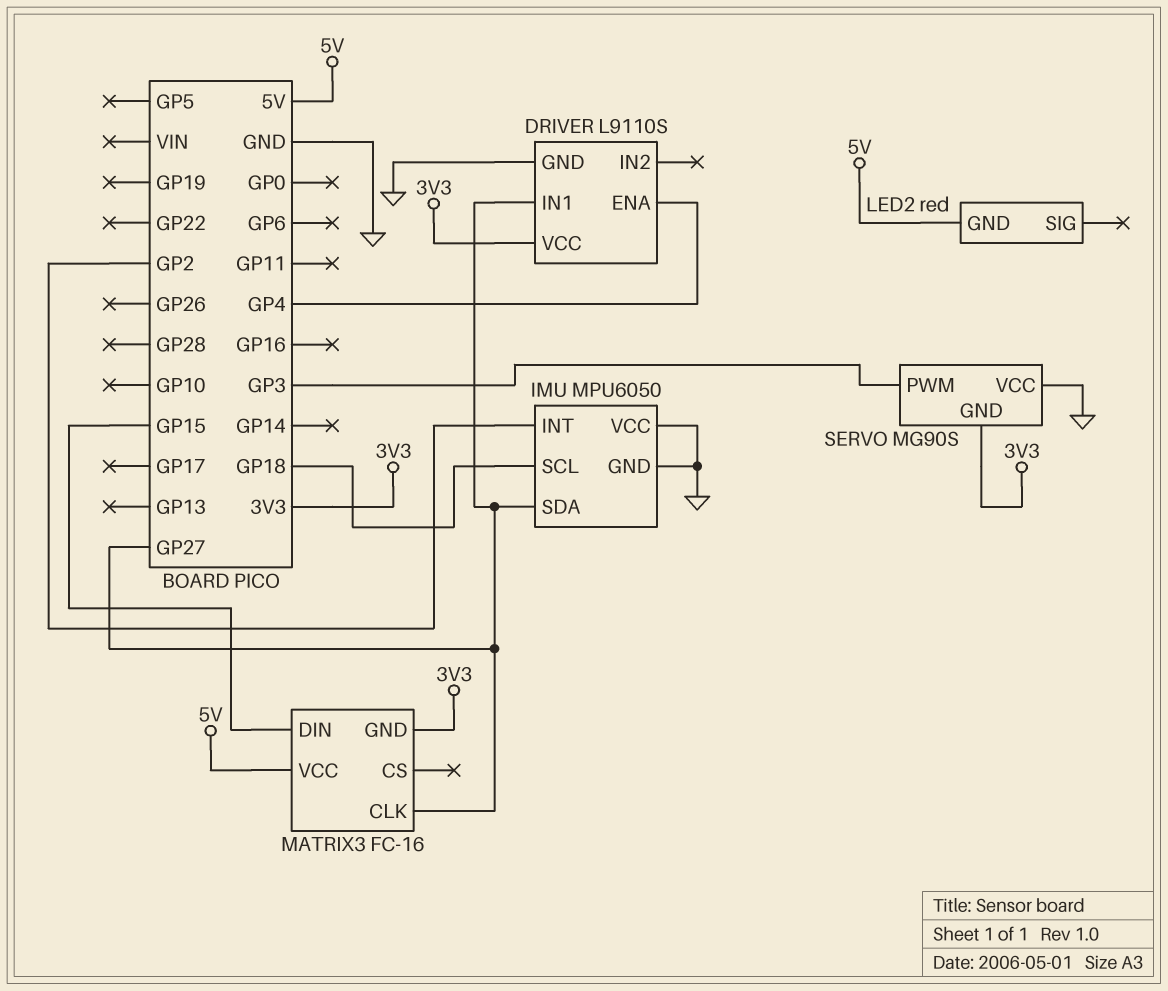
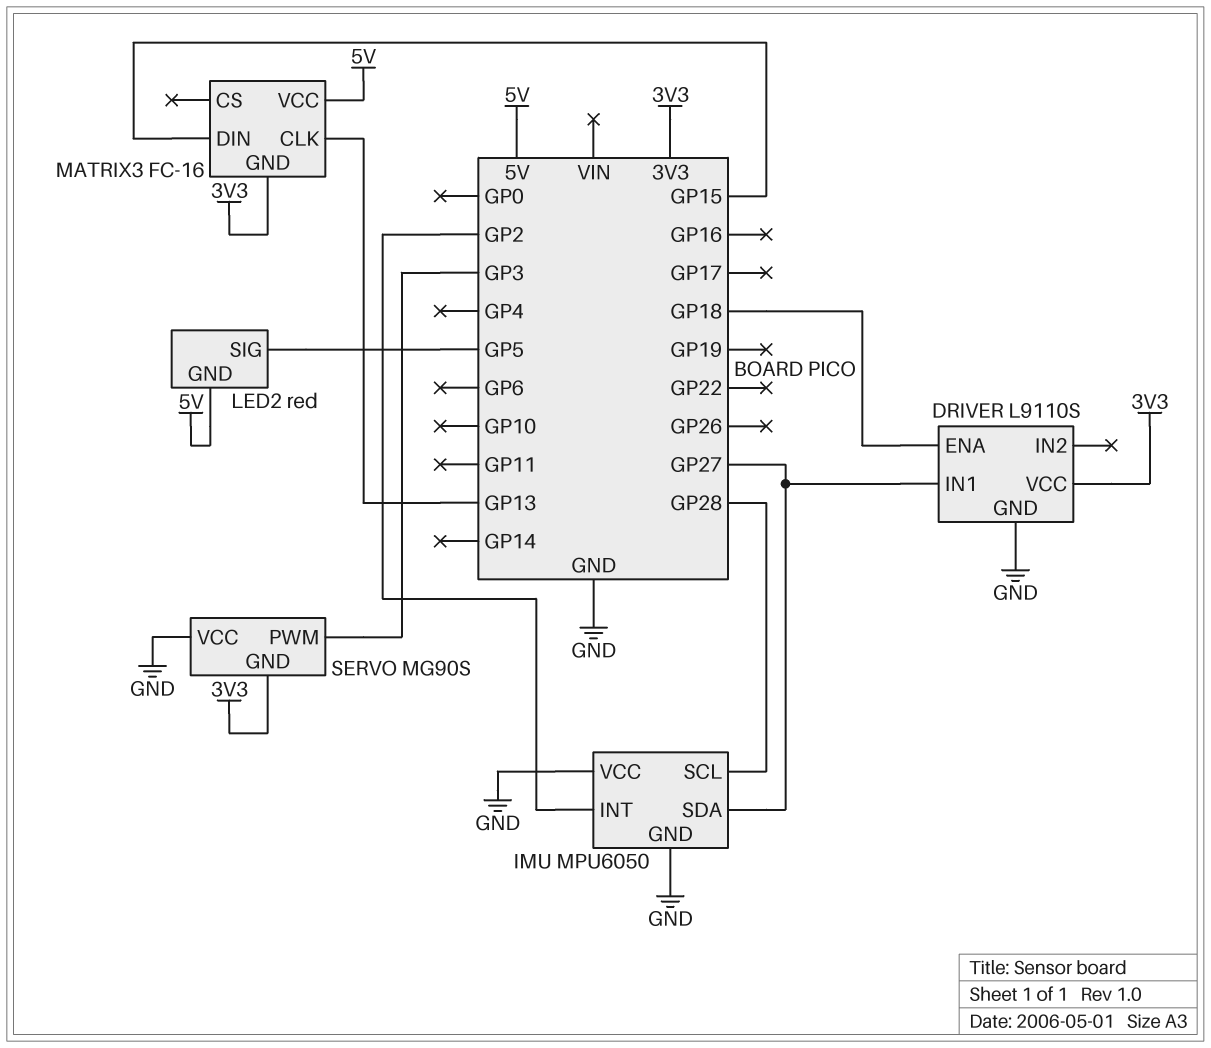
DRIVER pin ENA: GP4 -> GP18
IMU pin SCL: GP18 -> GP28
LED2 pin SIG: none -> GP5
MATRIX3 pin CLK: GP27 -> GP13

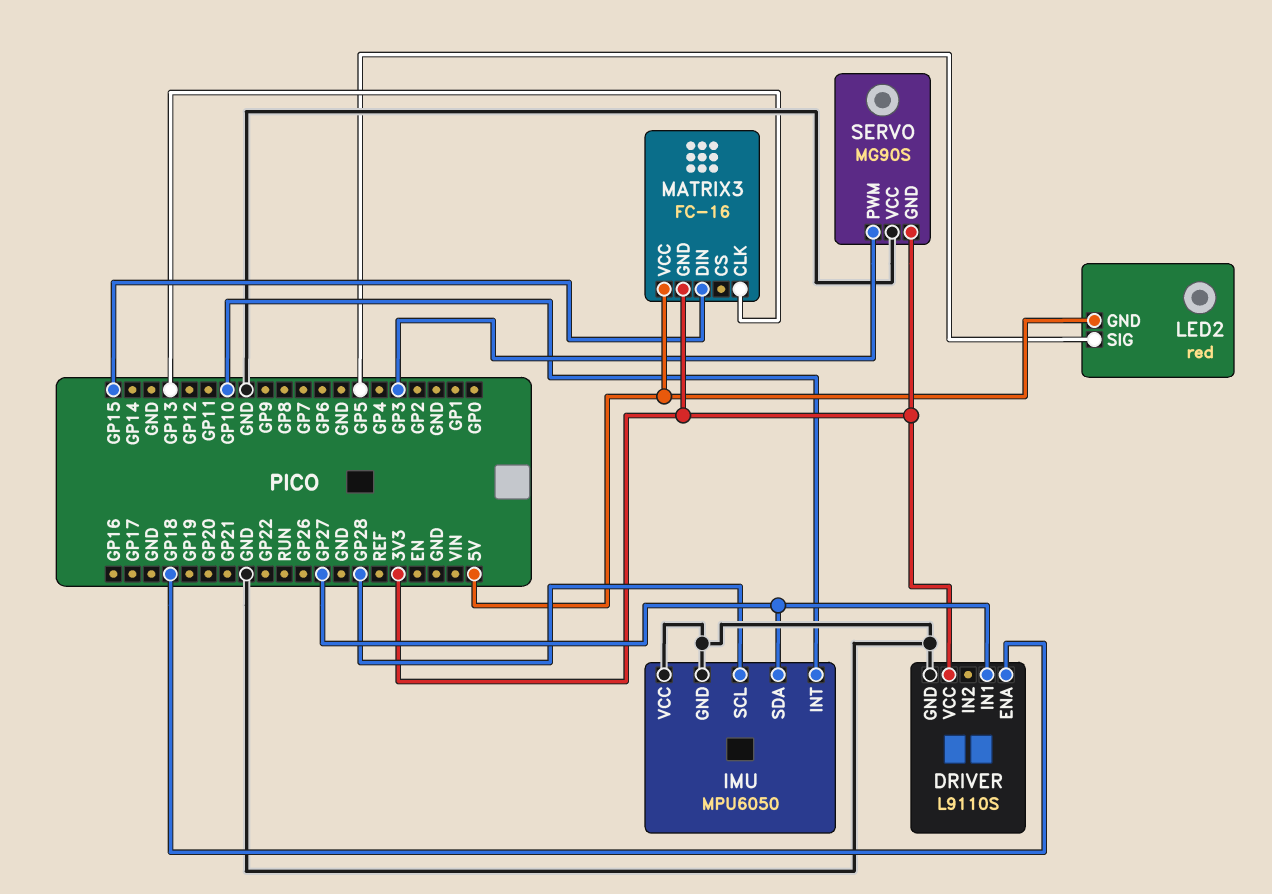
IMU pin INT: GP2 -> GP10

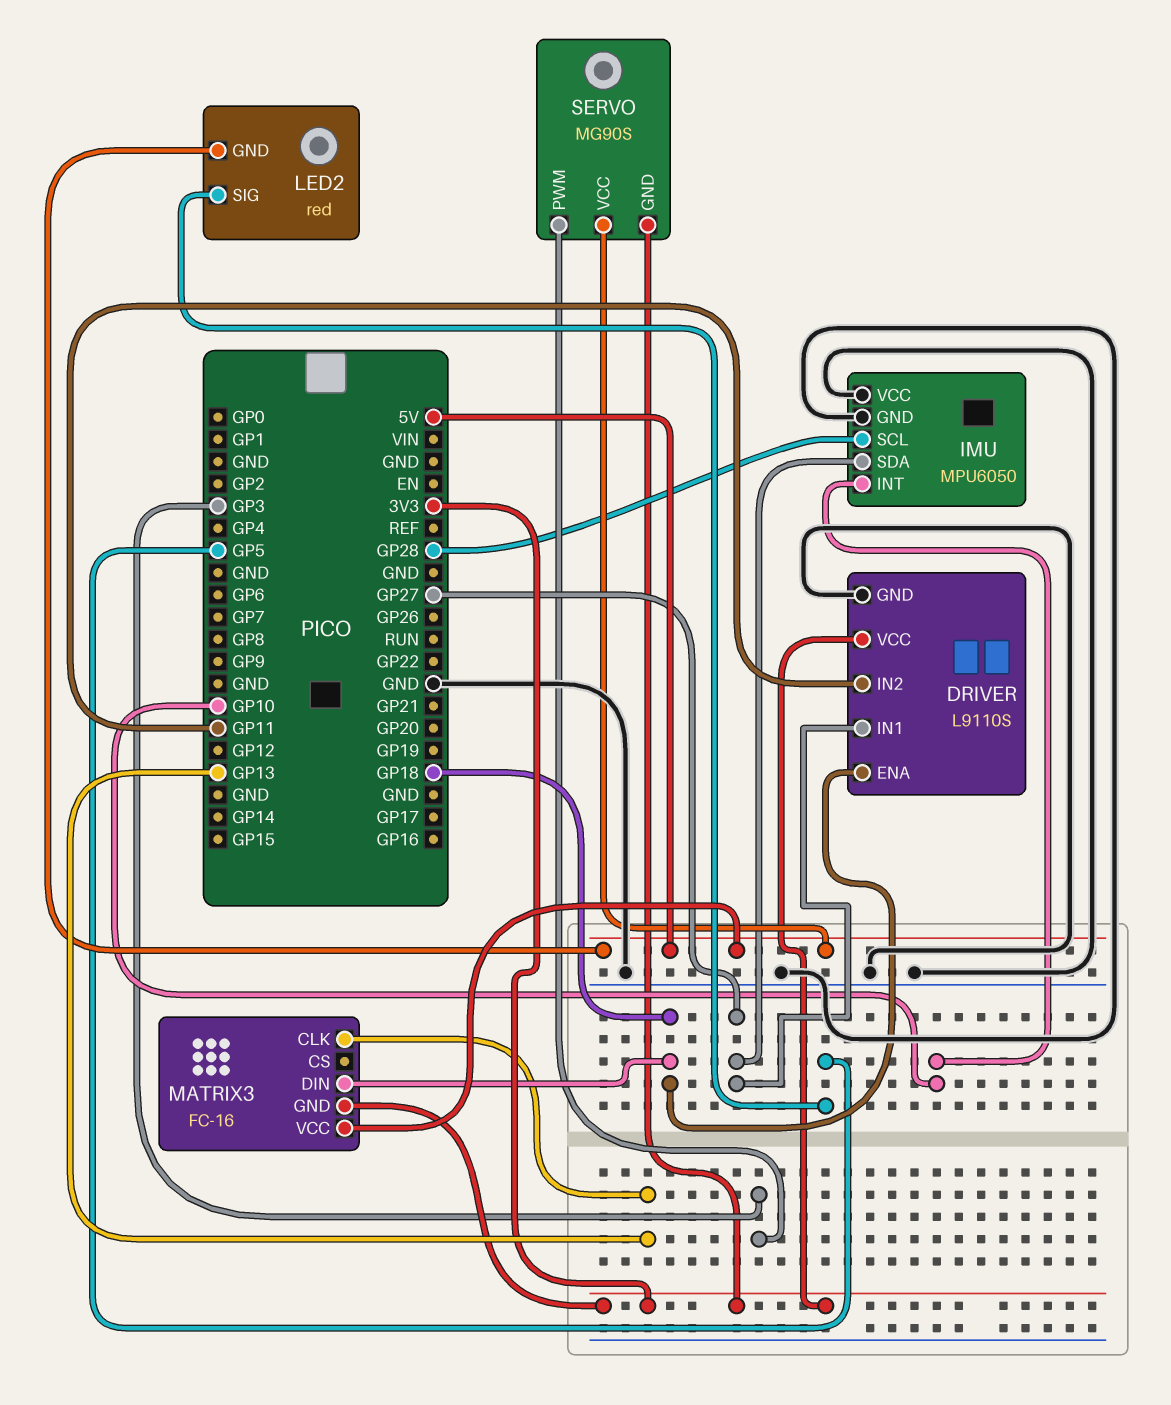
DRIVER pin IN2: none -> GP11
MATRIX3 pin DIN: GP15 -> GP18
SERVO pin VCC: GND -> 5V

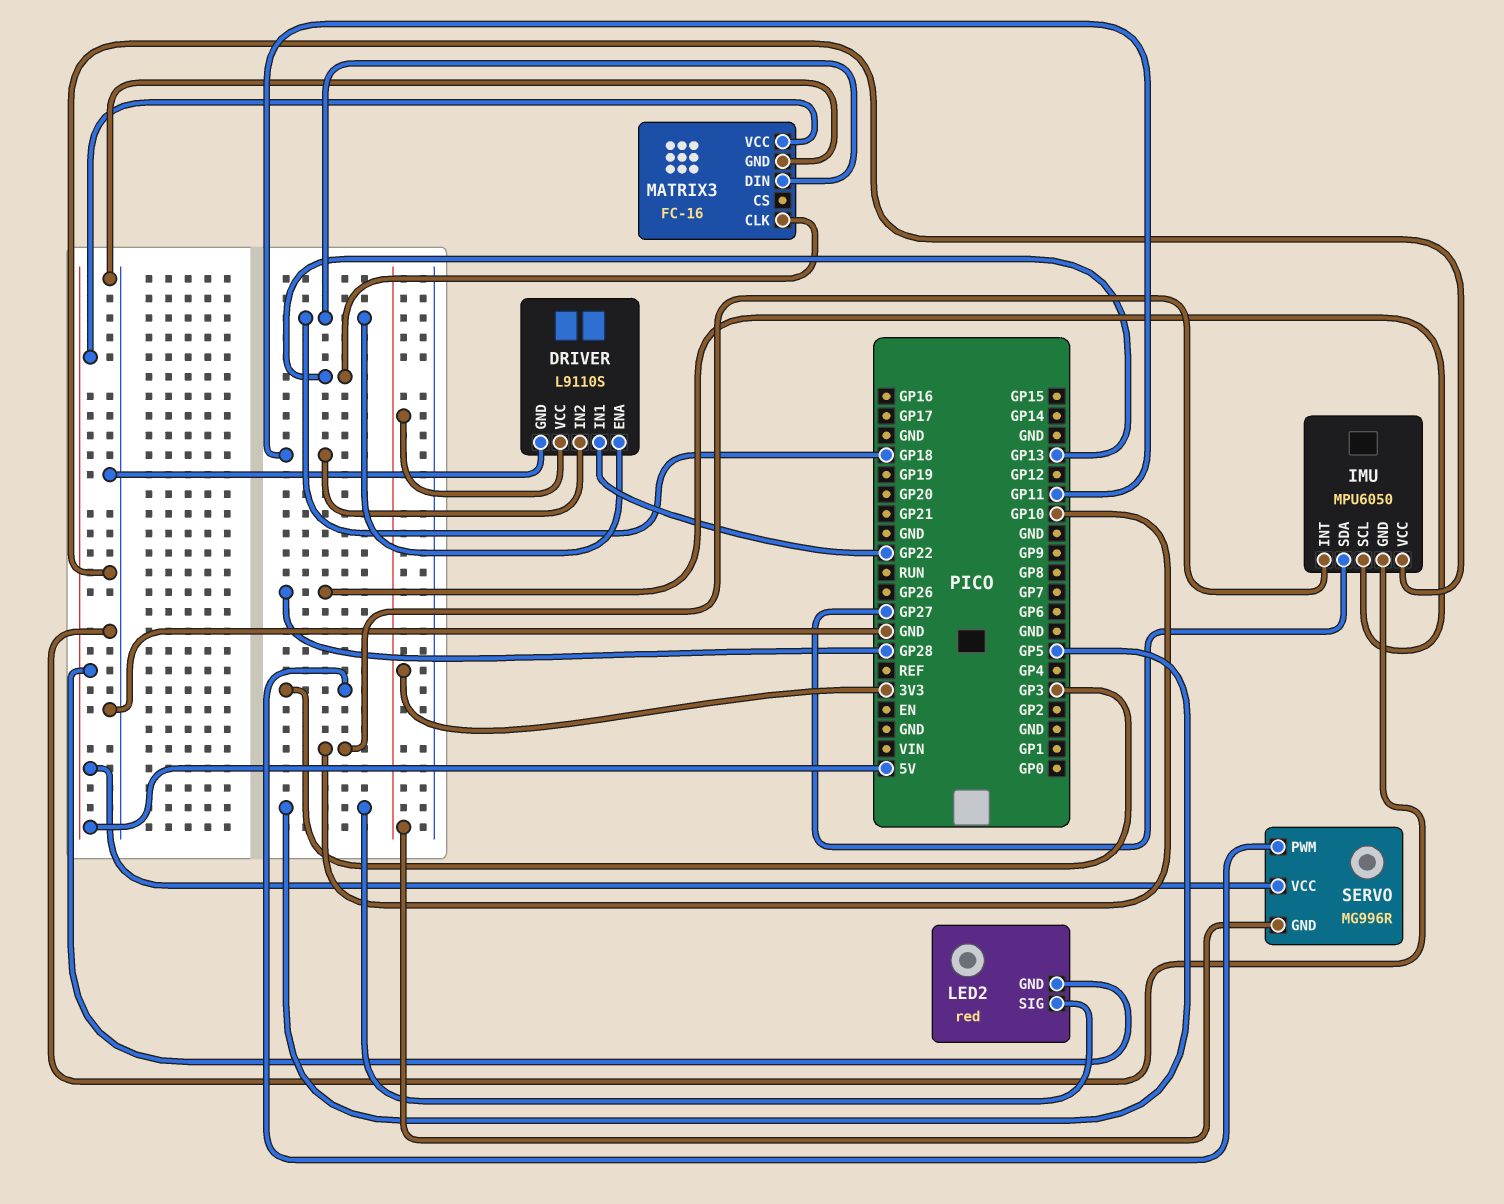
DRIVER pin IN1: GP27 -> GP22
MATRIX3 pin GND: 3V3 -> GND
SERVO: MG90S -> MG996R

